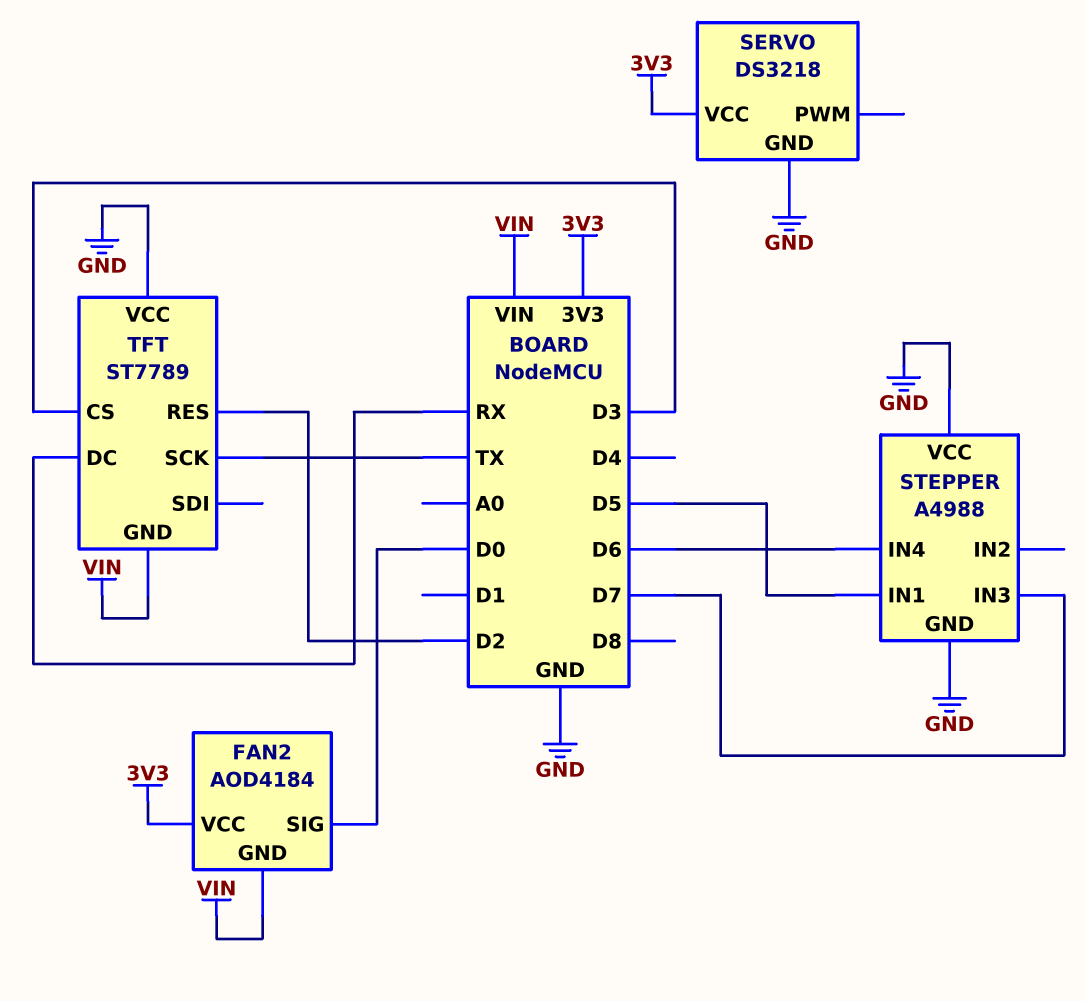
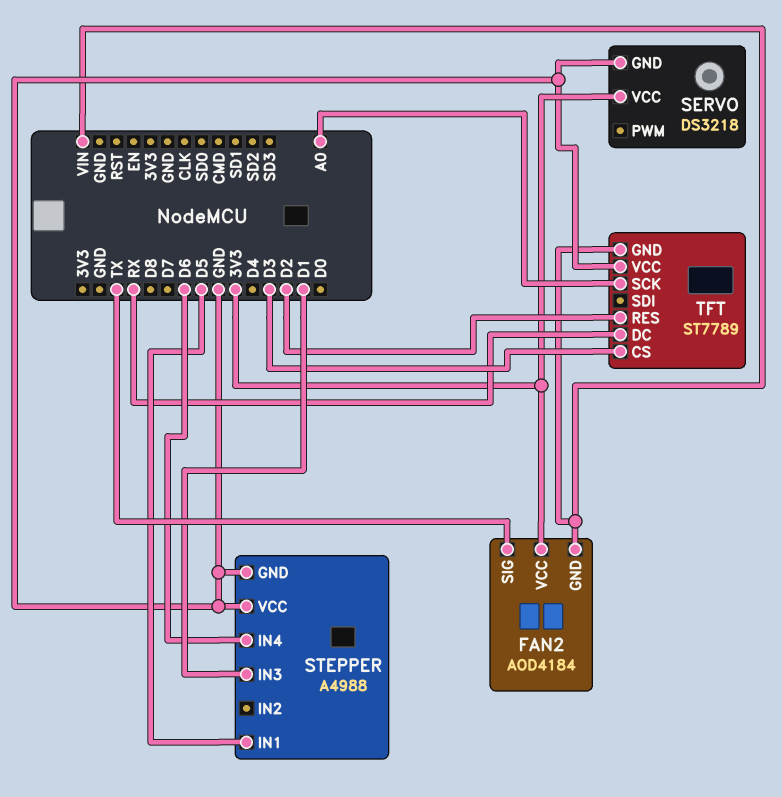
FAN2 pin SIG: D0 -> TX
STEPPER pin IN3: D7 -> D1
TFT pin SCK: TX -> A0

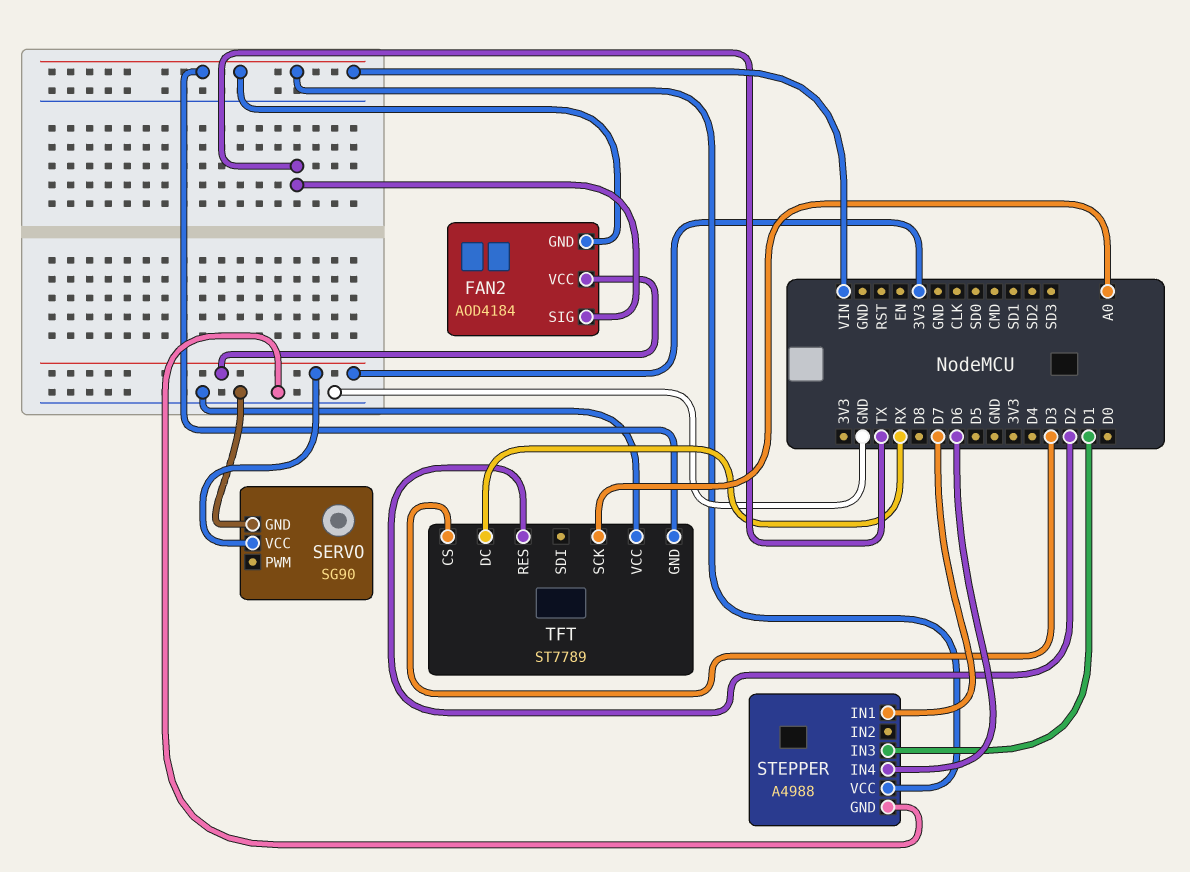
SERVO: DS3218 -> SG90
STEPPER pin IN1: D5 -> D7
STEPPER pin VCC: GND -> VIN

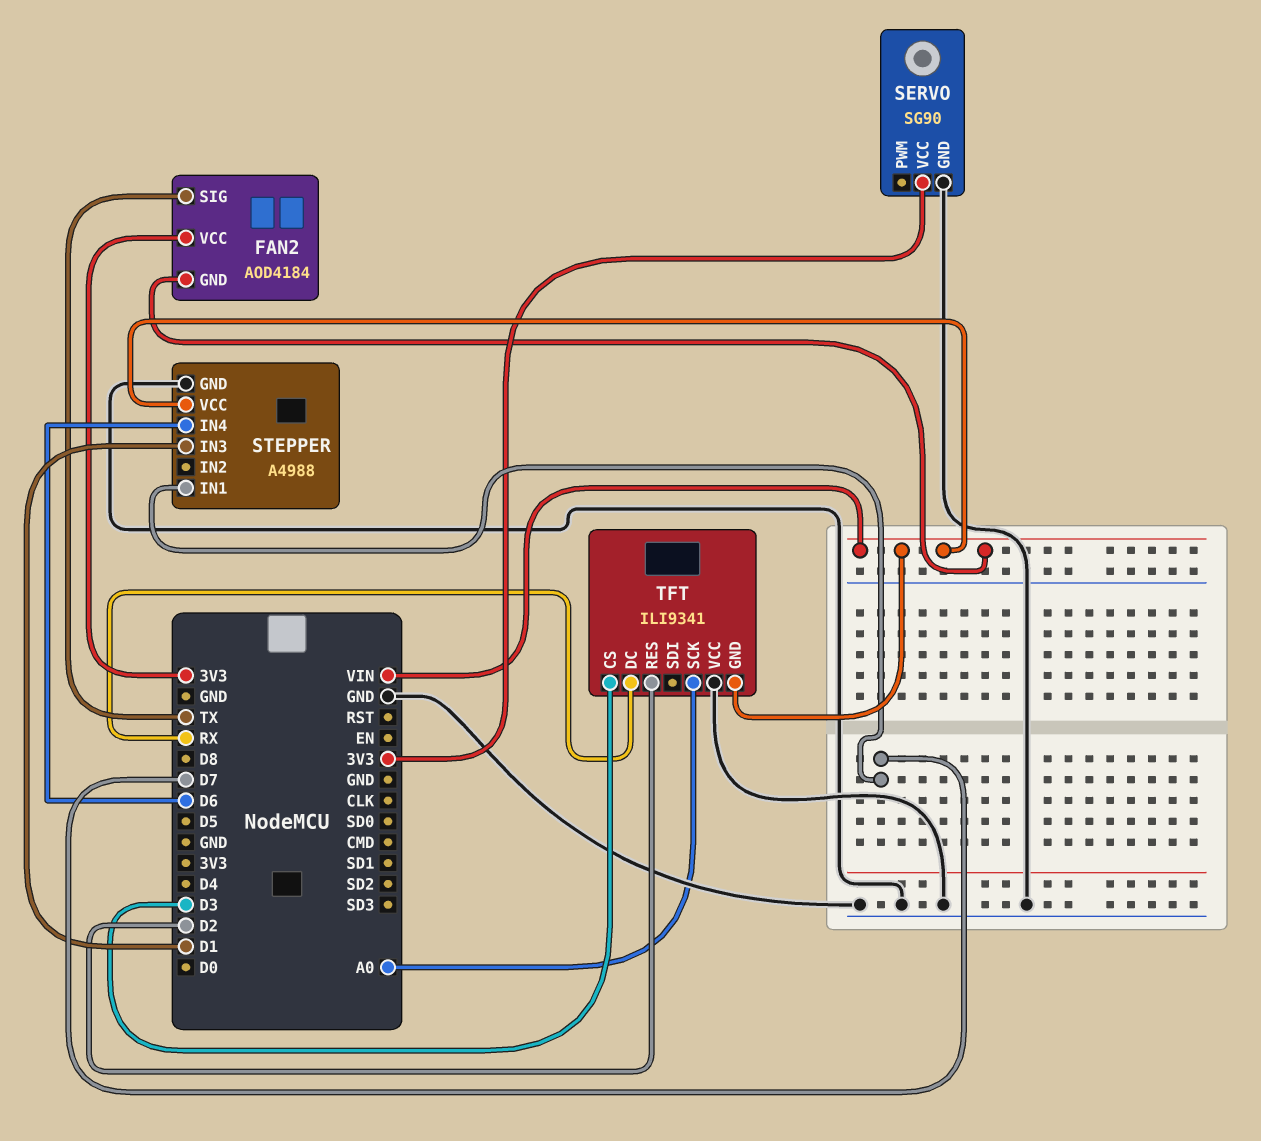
TFT: ST7789 -> ILI9341

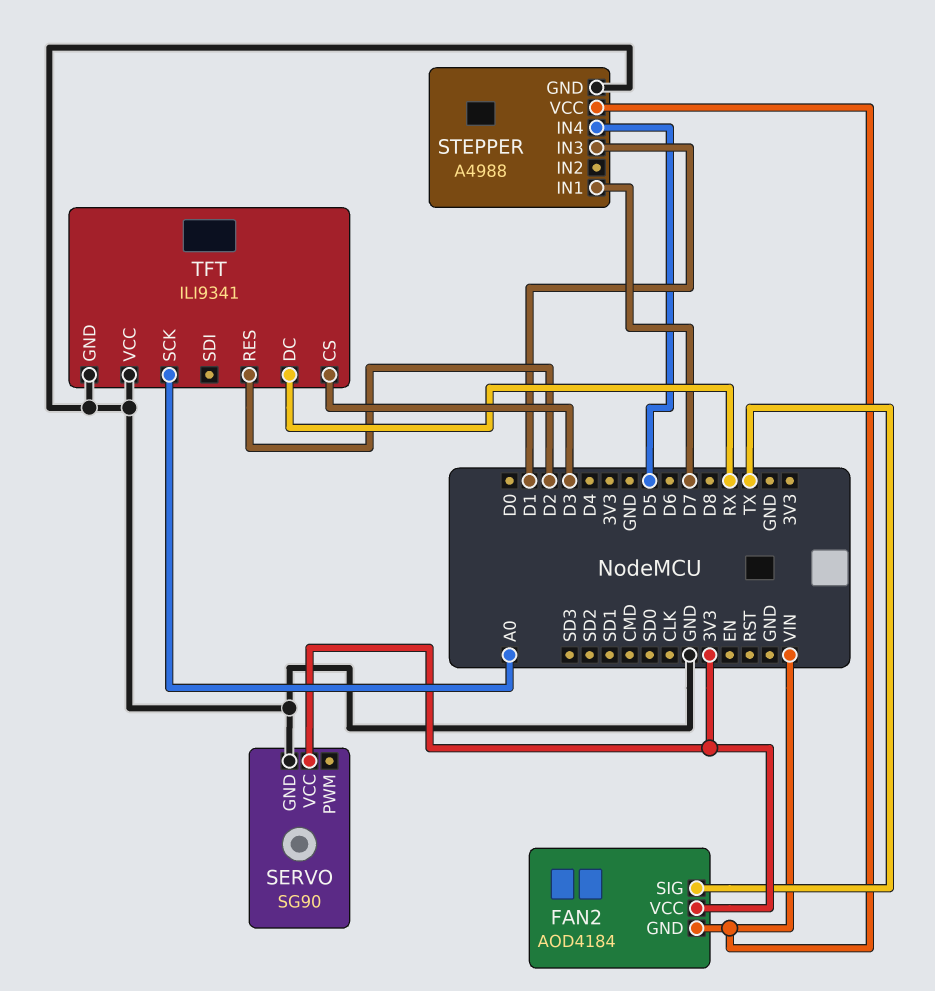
STEPPER pin IN4: D6 -> D5
TFT pin GND: VIN -> GND

